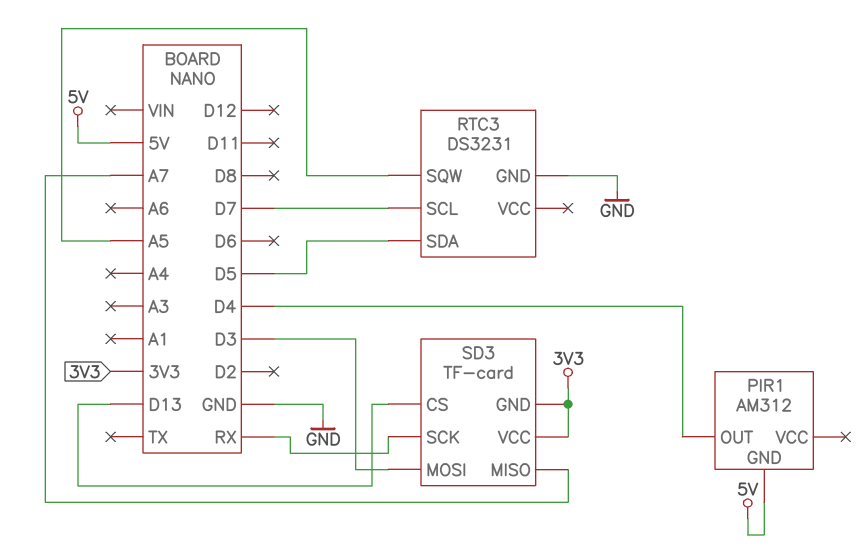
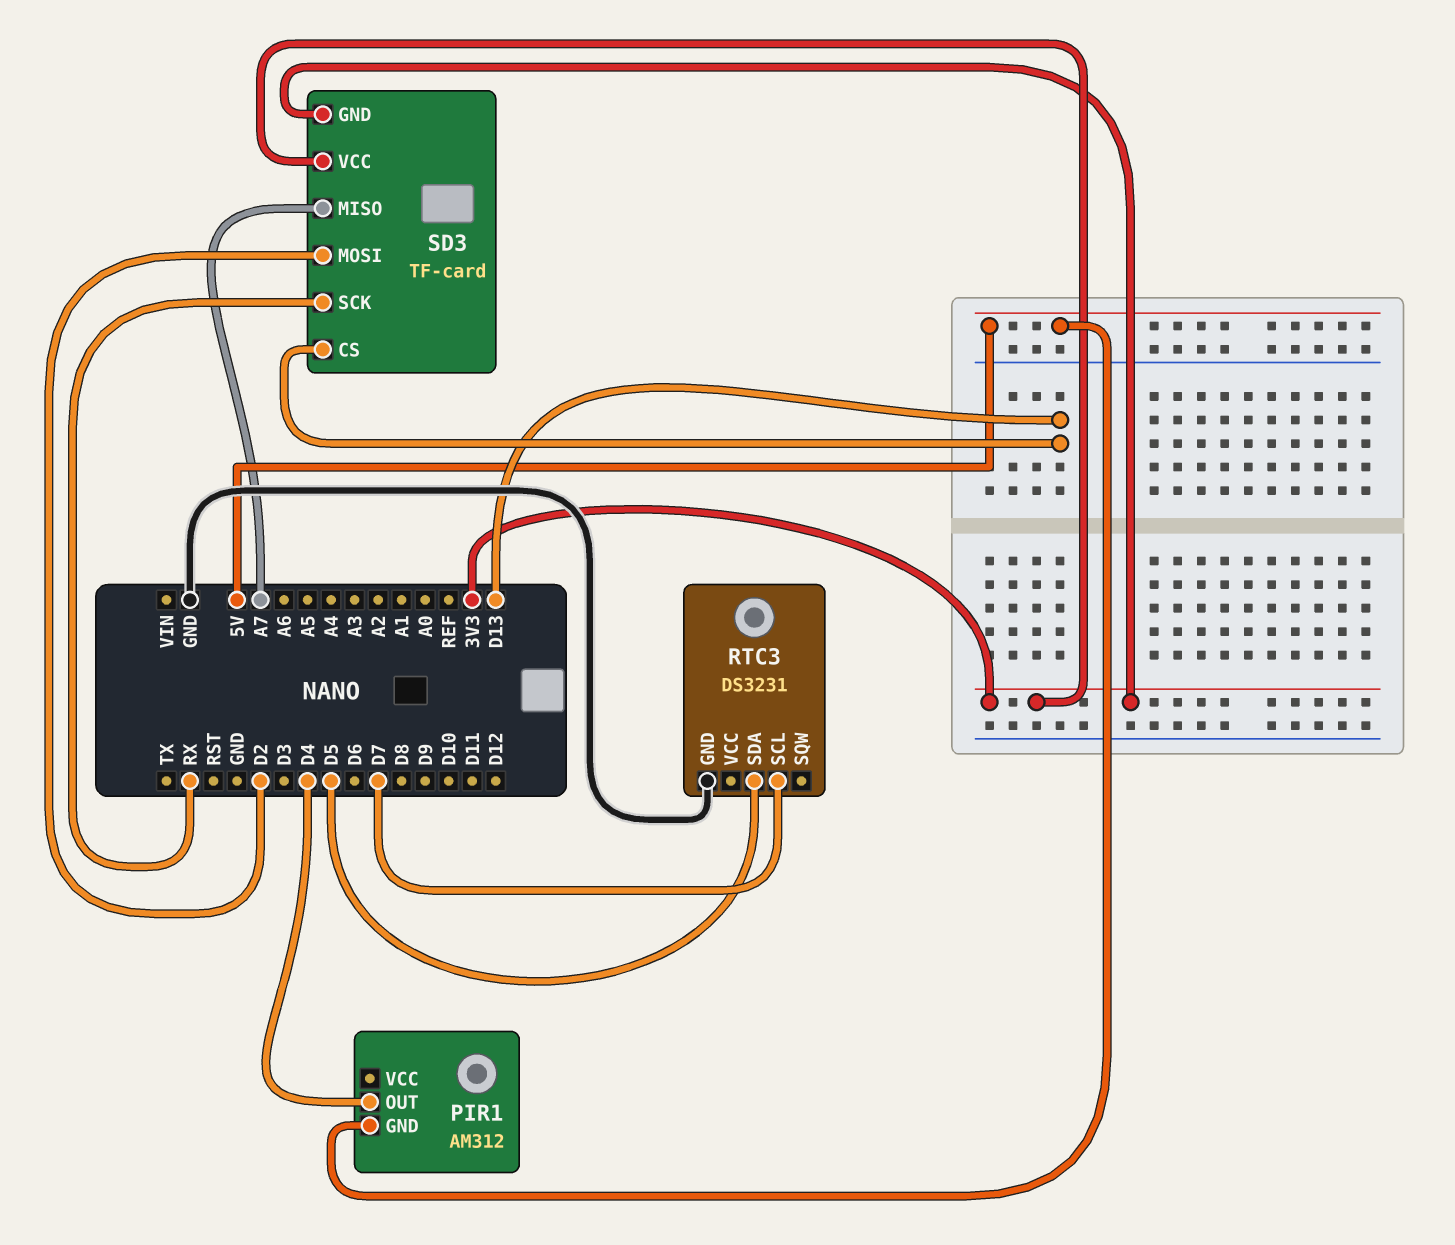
RTC3 pin SQW: A5 -> none
SD3 pin MOSI: D3 -> D2

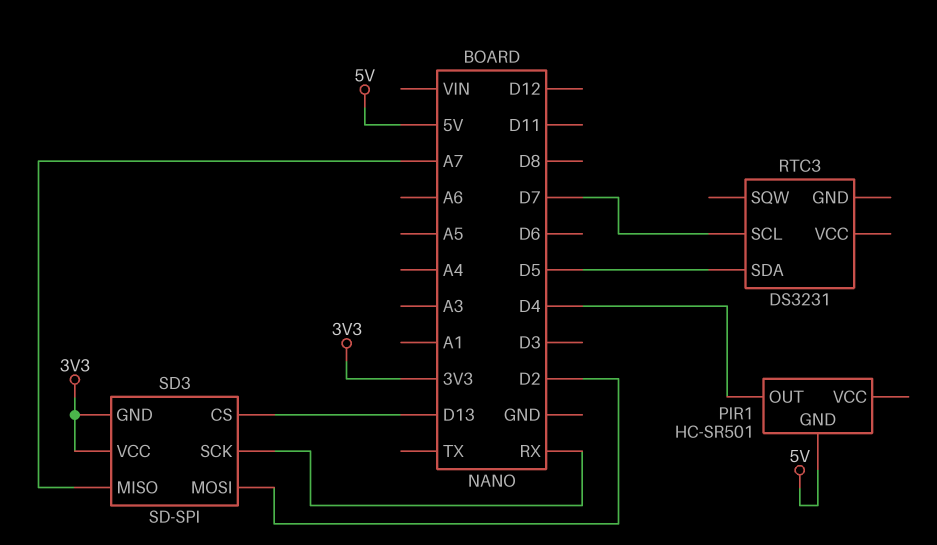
PIR1: AM312 -> HC-SR501
RTC3 pin GND: GND -> none
SD3: TF-card -> SD-SPI

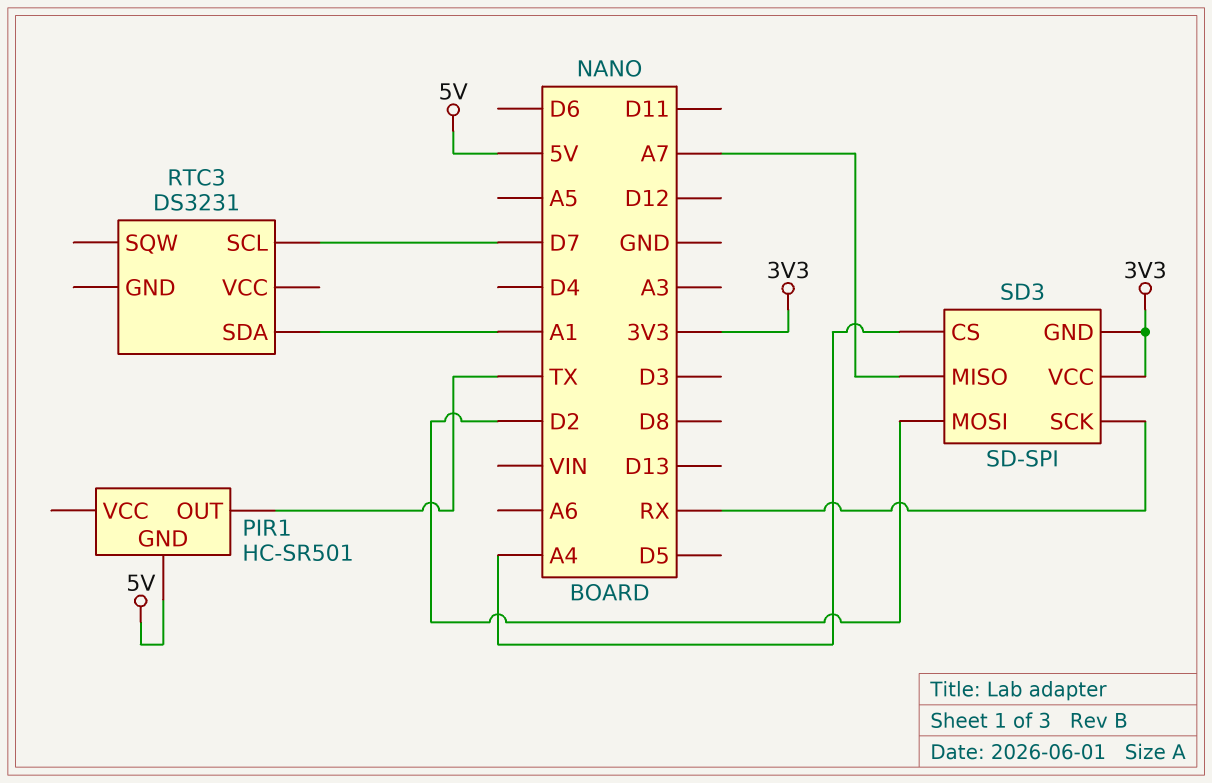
PIR1 pin OUT: D4 -> TX
RTC3 pin SDA: D5 -> A1
SD3 pin CS: D13 -> A4

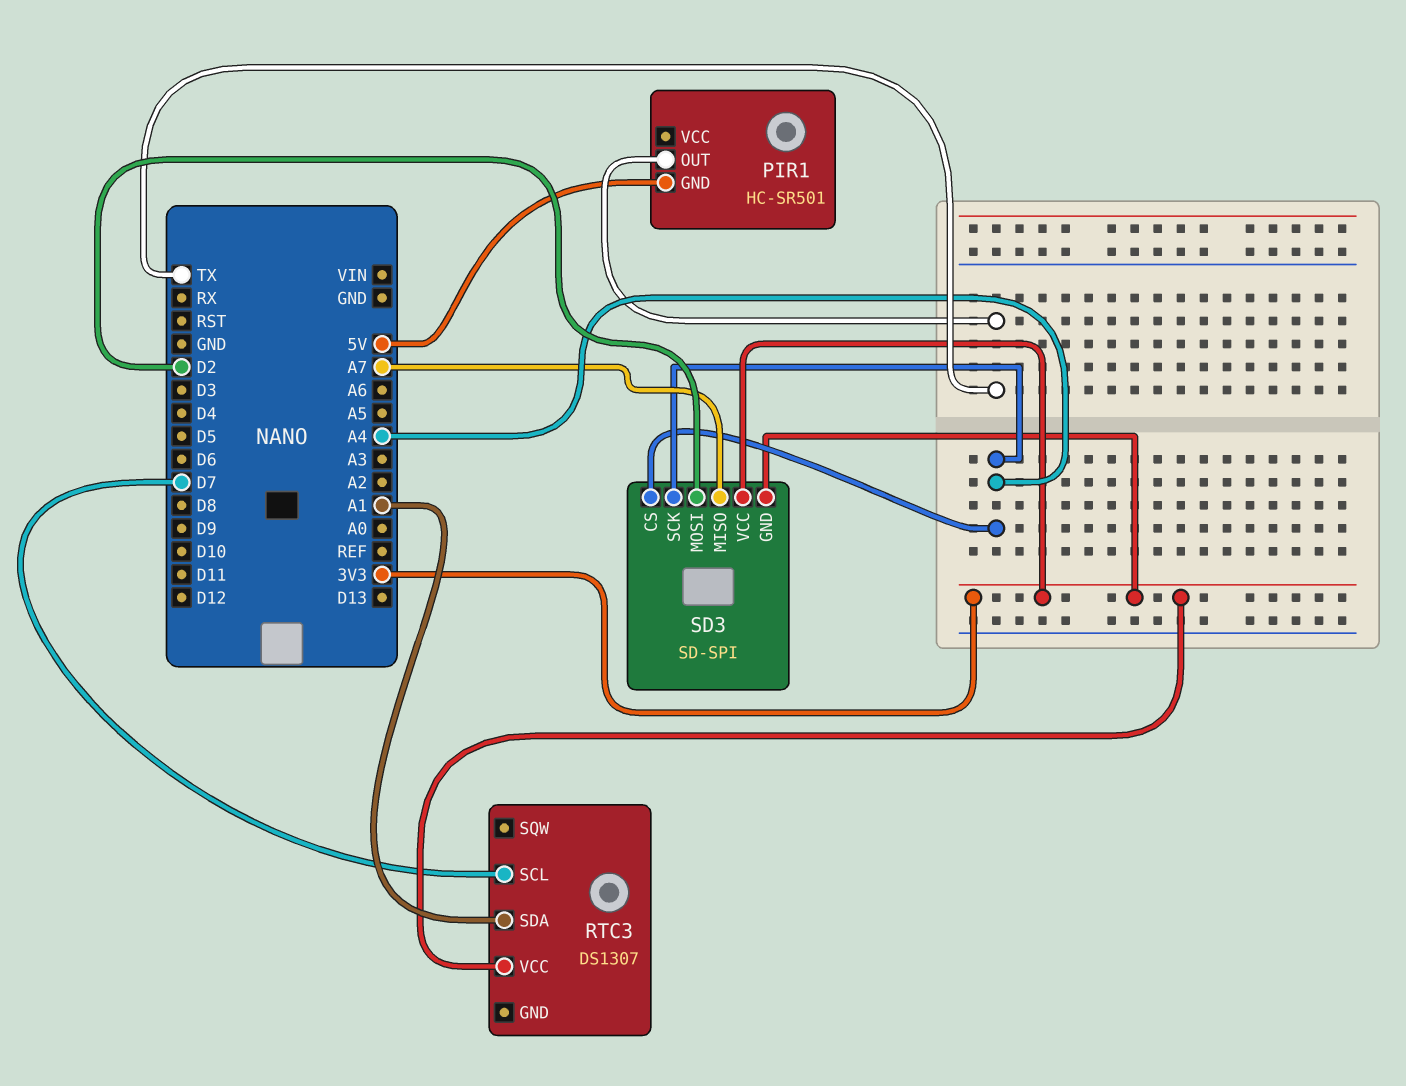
RTC3: DS3231 -> DS1307
RTC3 pin VCC: none -> 3V3
SD3 pin SCK: RX -> A4

